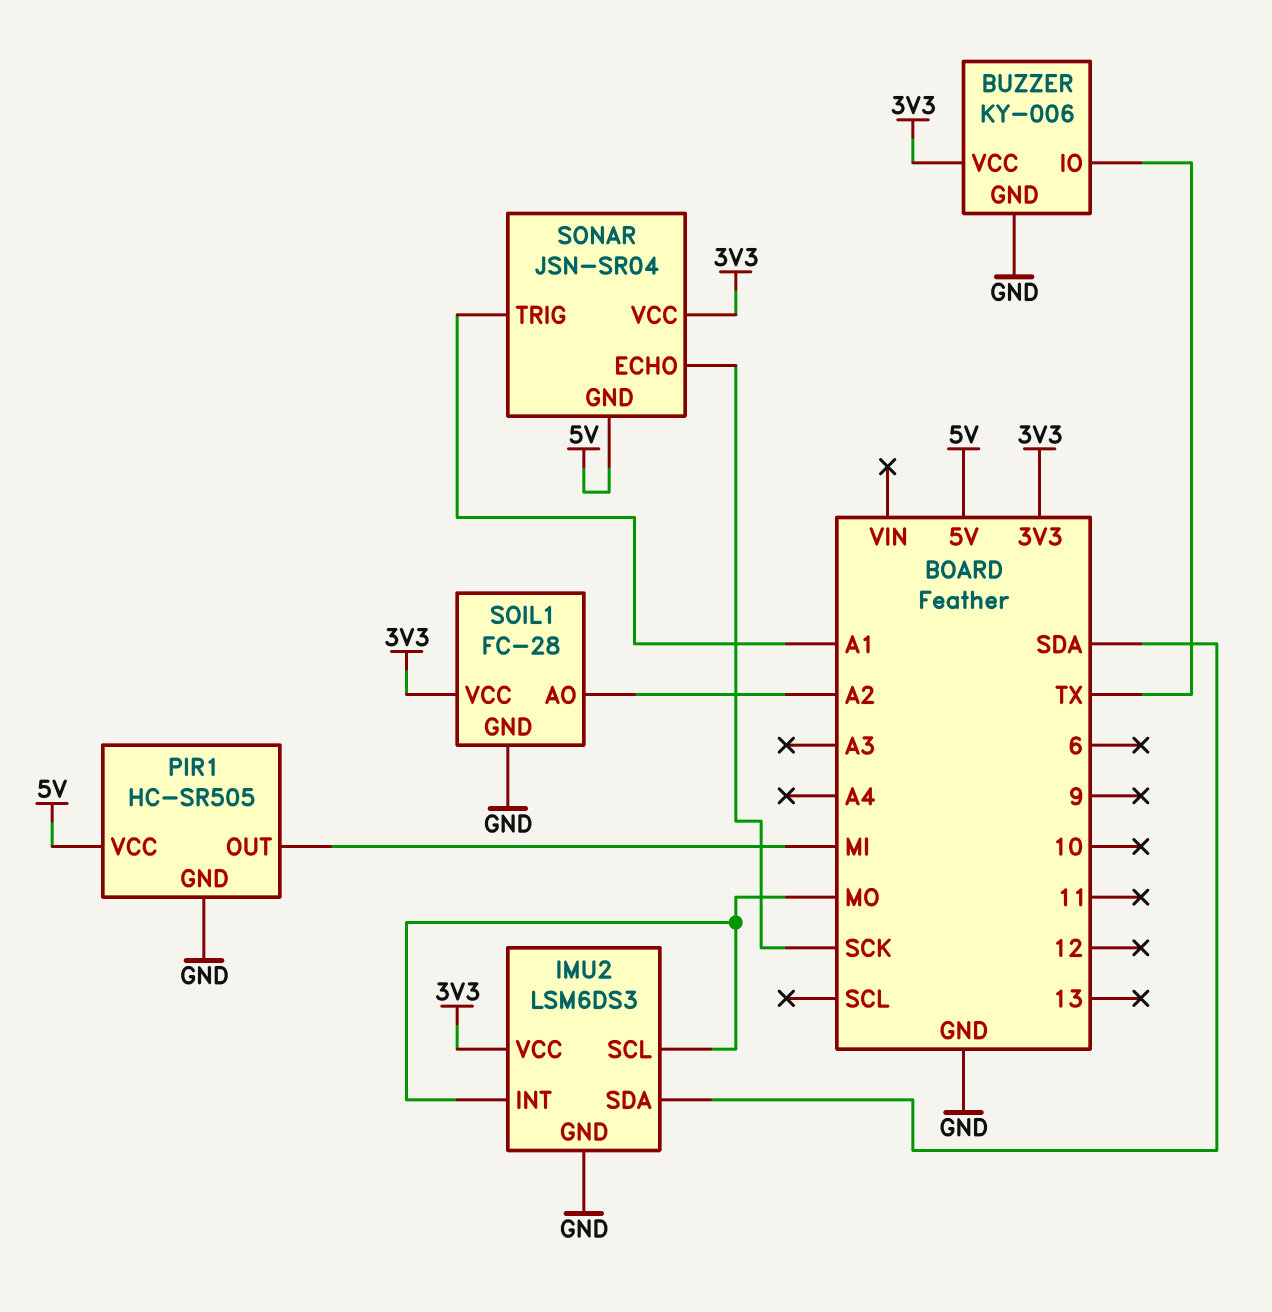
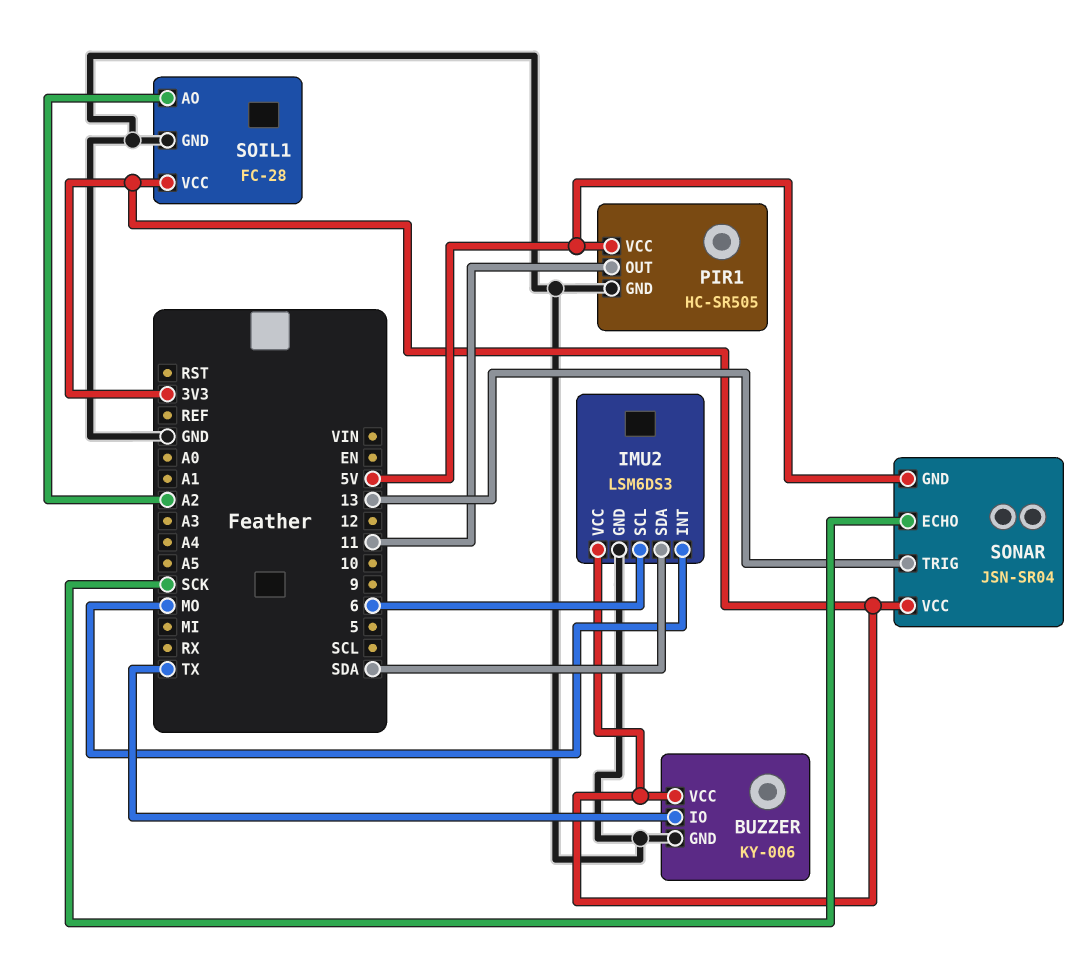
IMU2 pin SCL: MO -> 6
PIR1 pin OUT: MI -> 11
SONAR pin TRIG: A1 -> 13

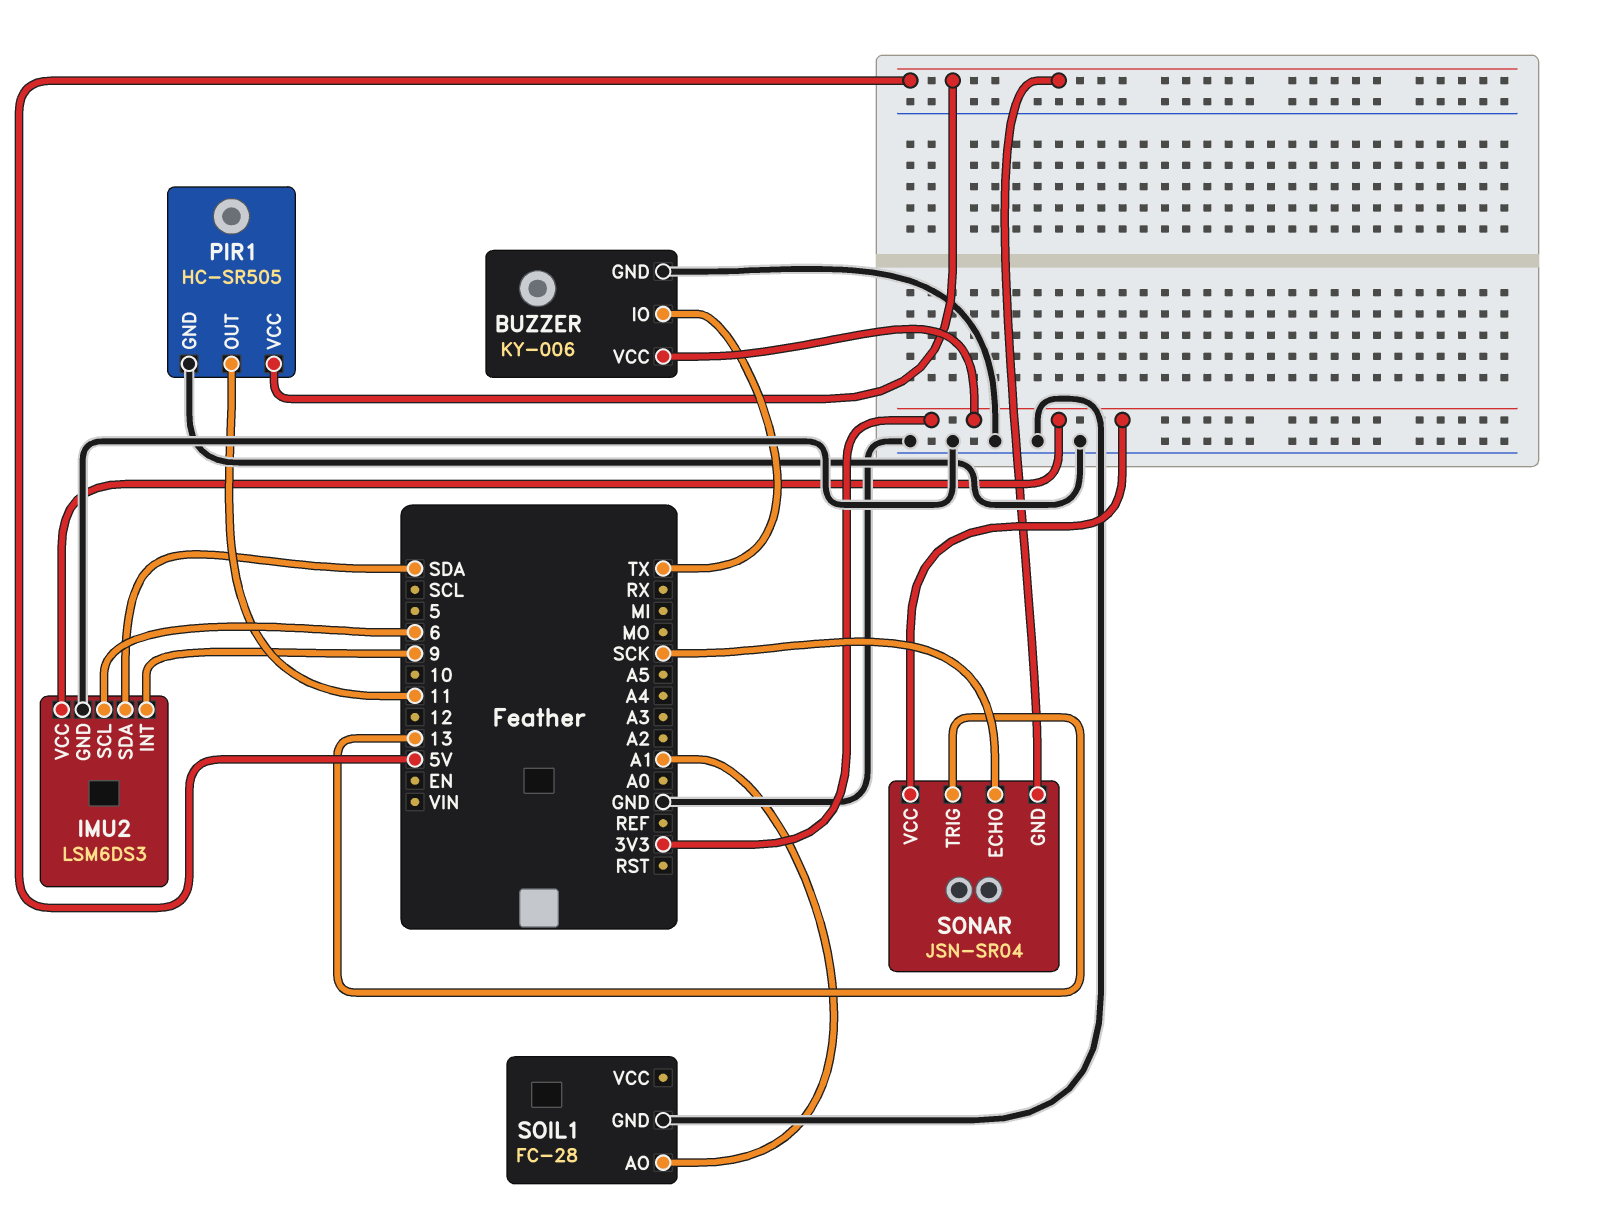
IMU2 pin INT: MO -> 9
SOIL1 pin AO: A2 -> A1
SOIL1 pin VCC: 3V3 -> none

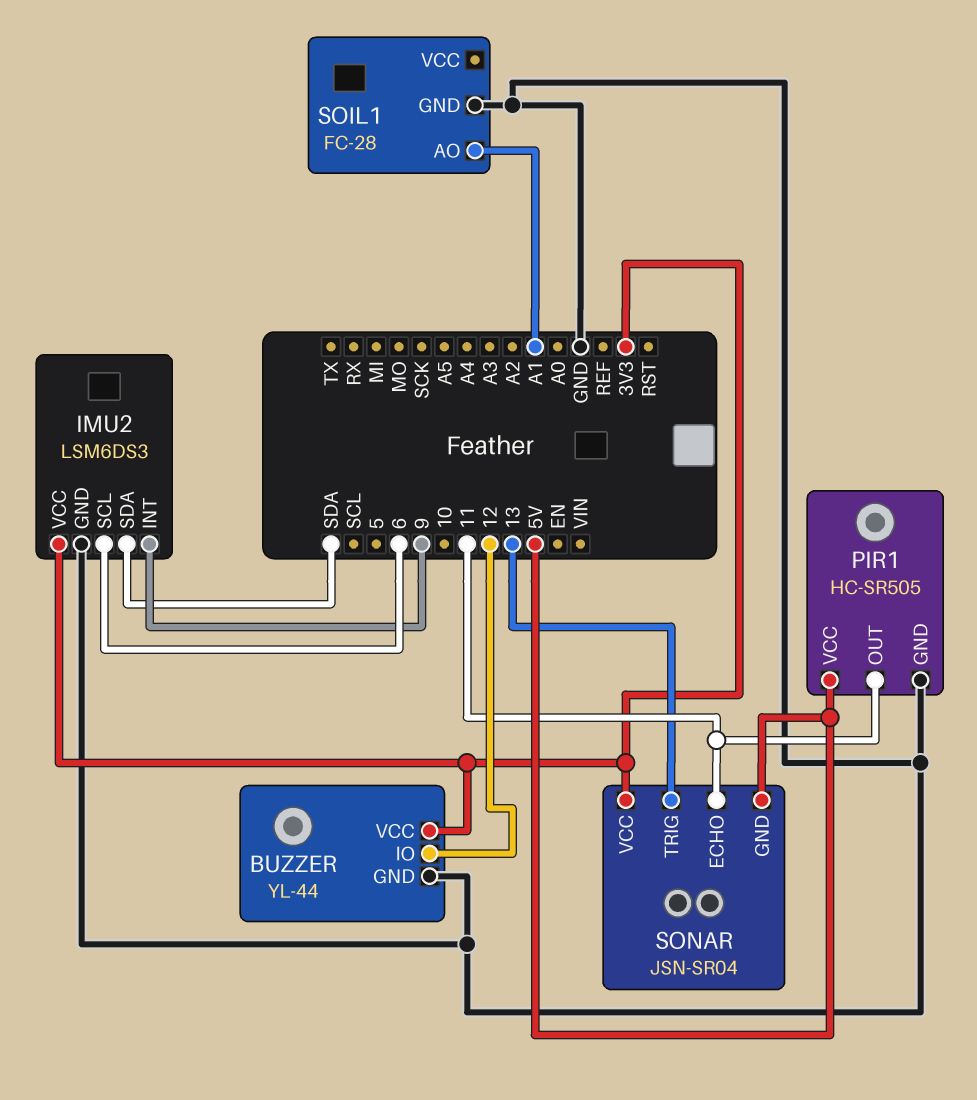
BUZZER: KY-006 -> YL-44
BUZZER pin IO: TX -> 12
SONAR pin ECHO: SCK -> 11

